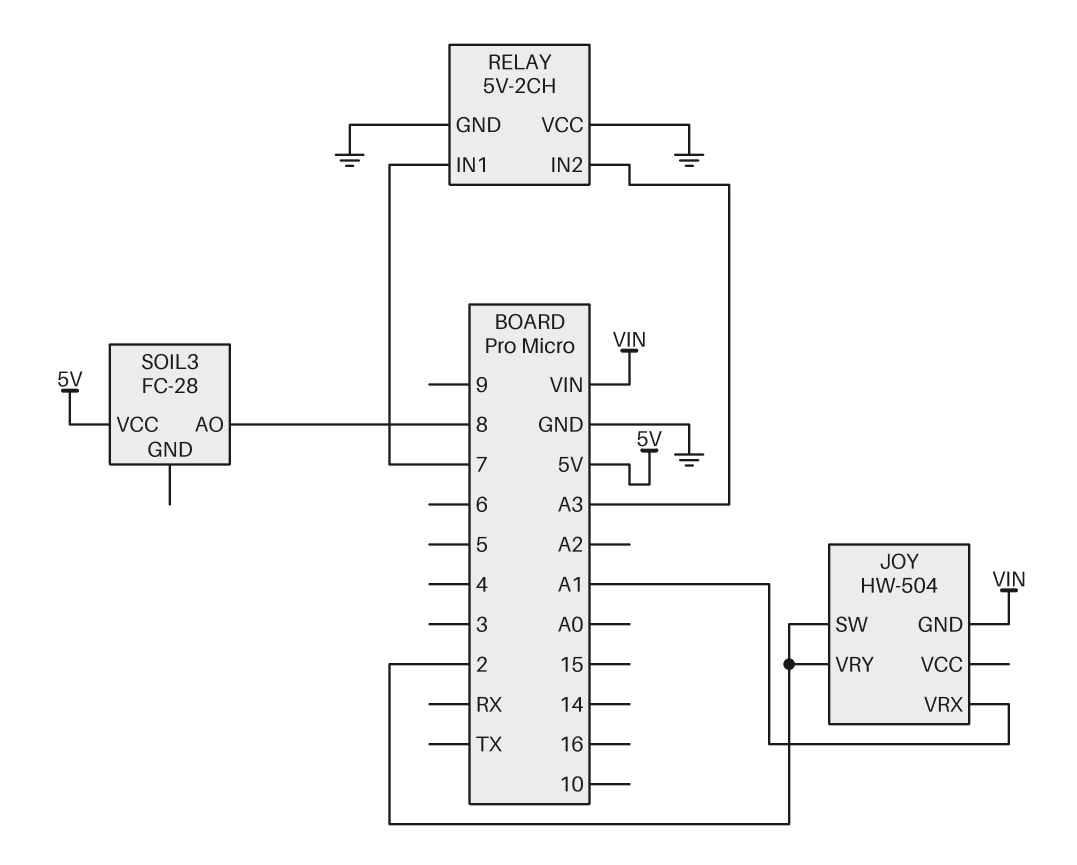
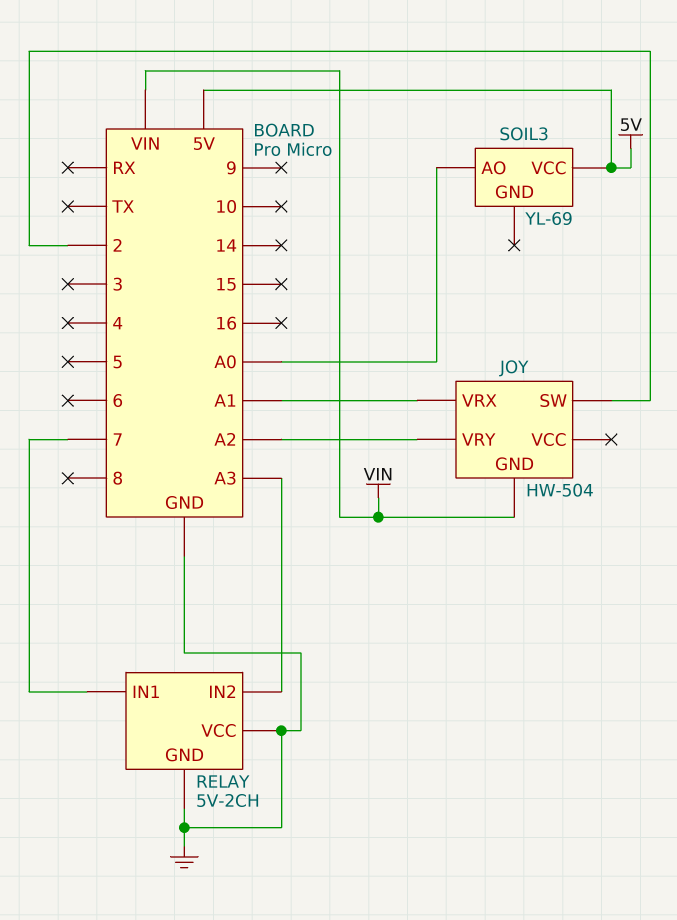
JOY pin VRY: 2 -> A2
SOIL3: FC-28 -> YL-69
SOIL3 pin AO: 8 -> A0

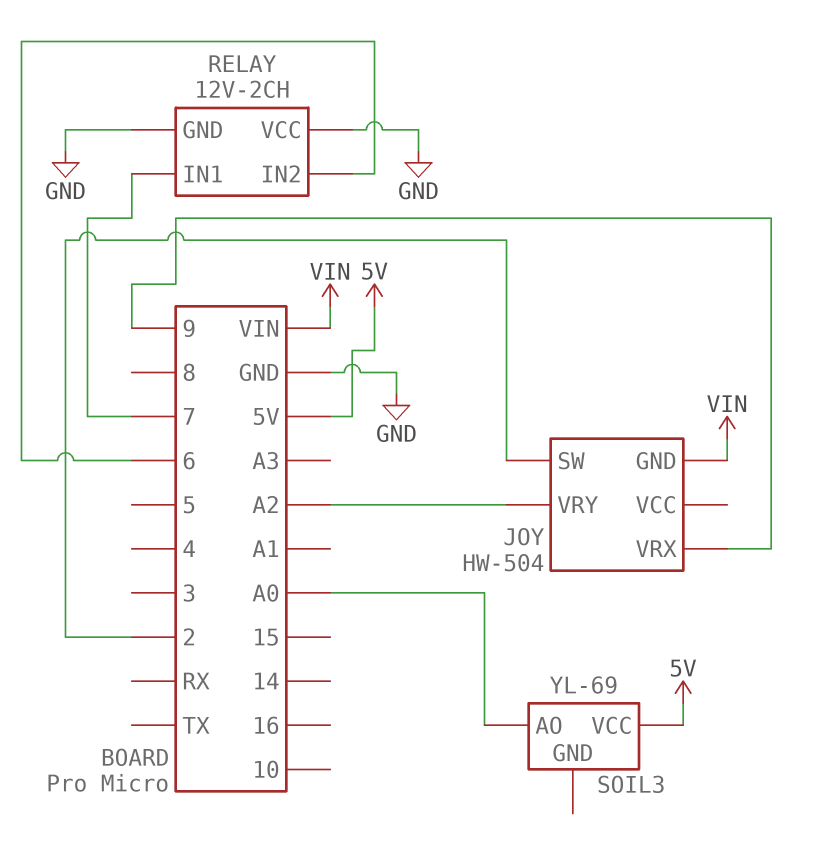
JOY pin VRX: A1 -> 9
RELAY: 5V-2CH -> 12V-2CH
RELAY pin IN2: A3 -> 6

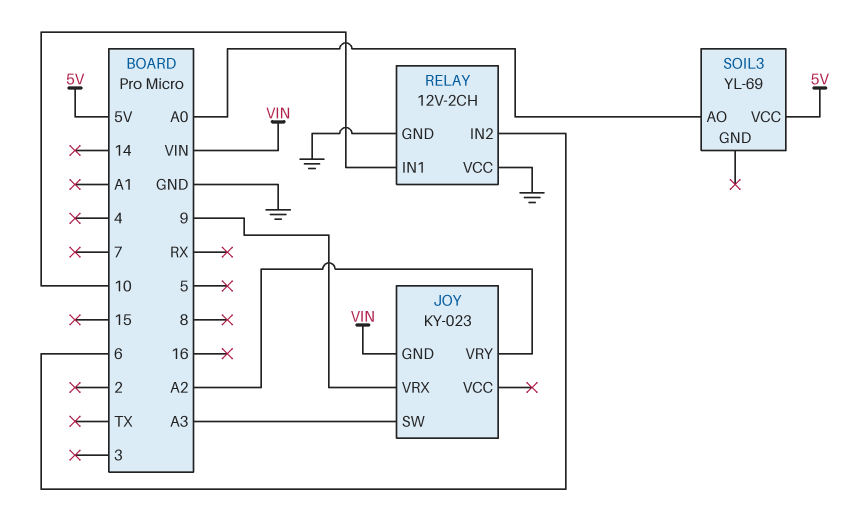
JOY: HW-504 -> KY-023
JOY pin SW: 2 -> A3
RELAY pin IN1: 7 -> 10

